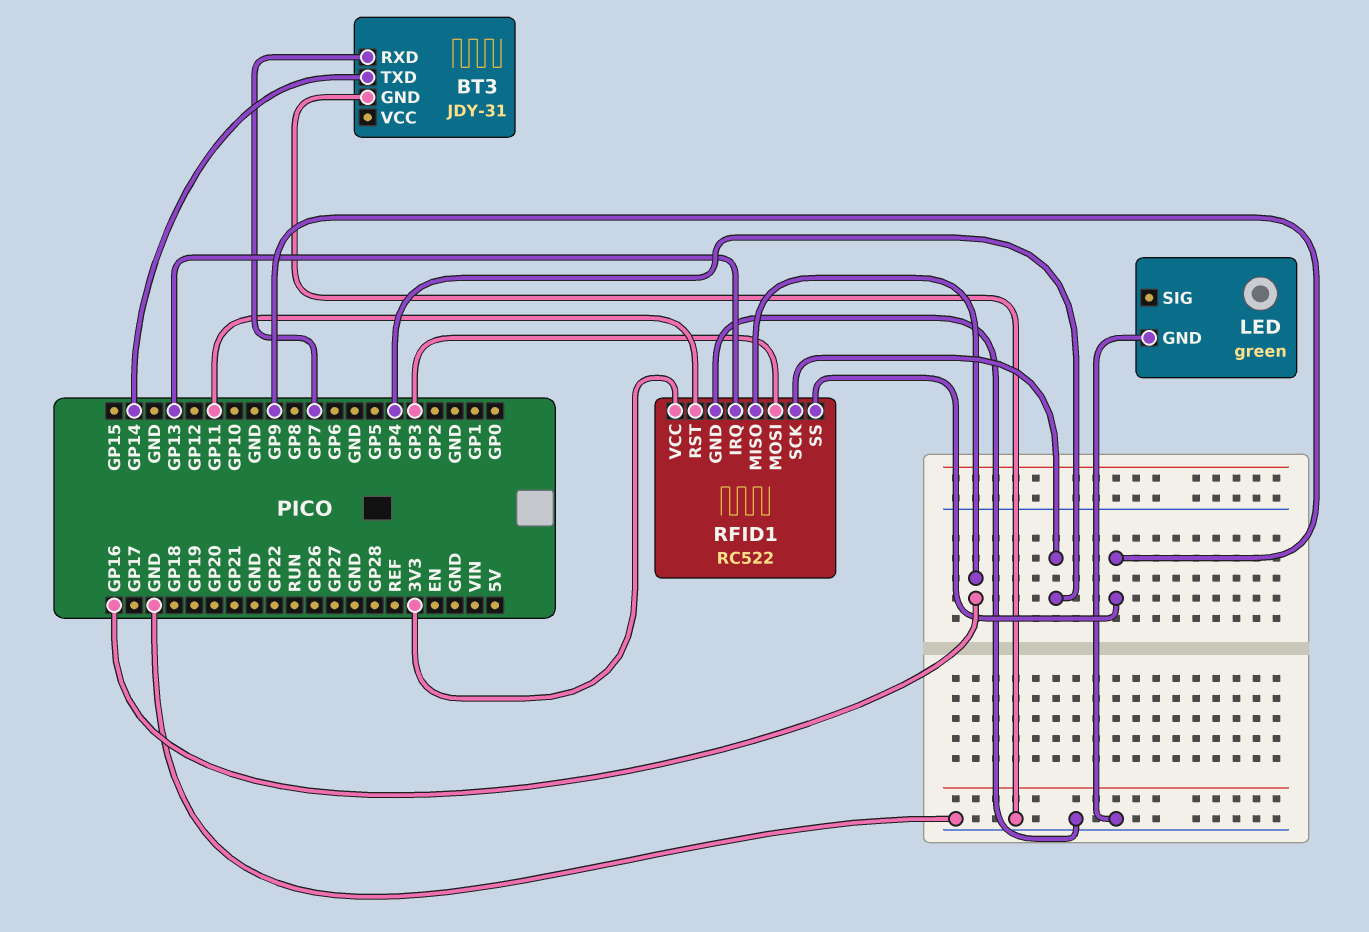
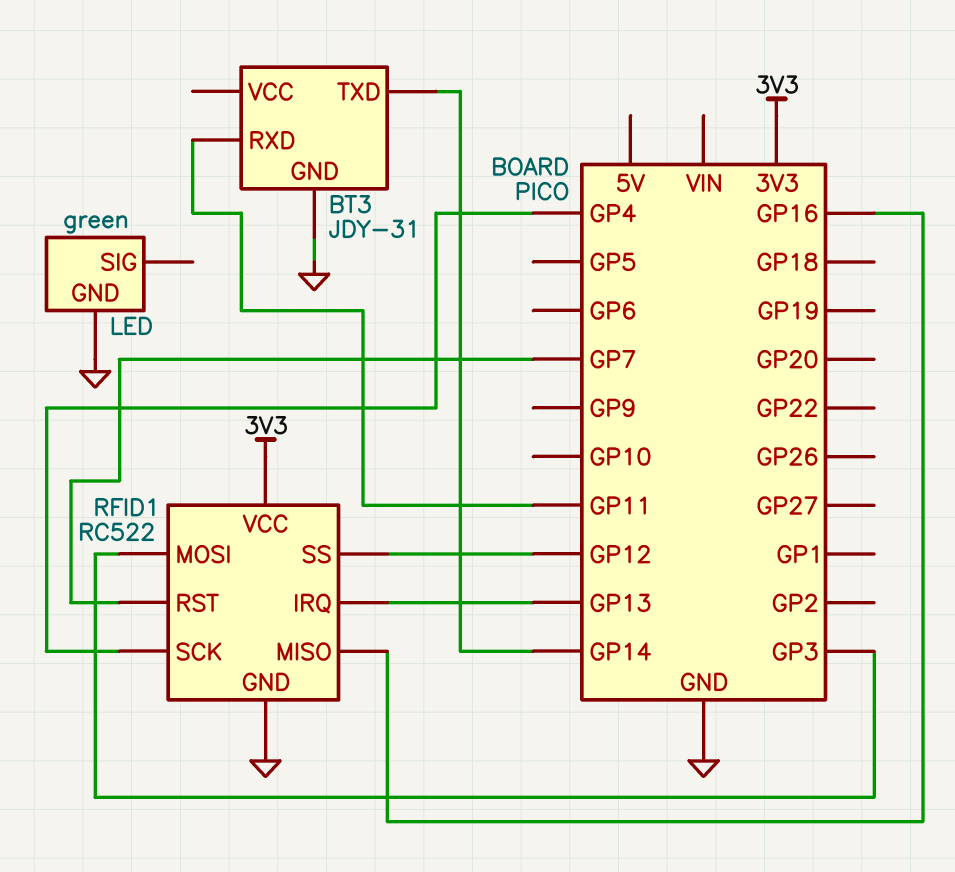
BT3 pin RXD: GP7 -> GP11
RFID1 pin RST: GP11 -> GP7
RFID1 pin SS: GP9 -> GP12

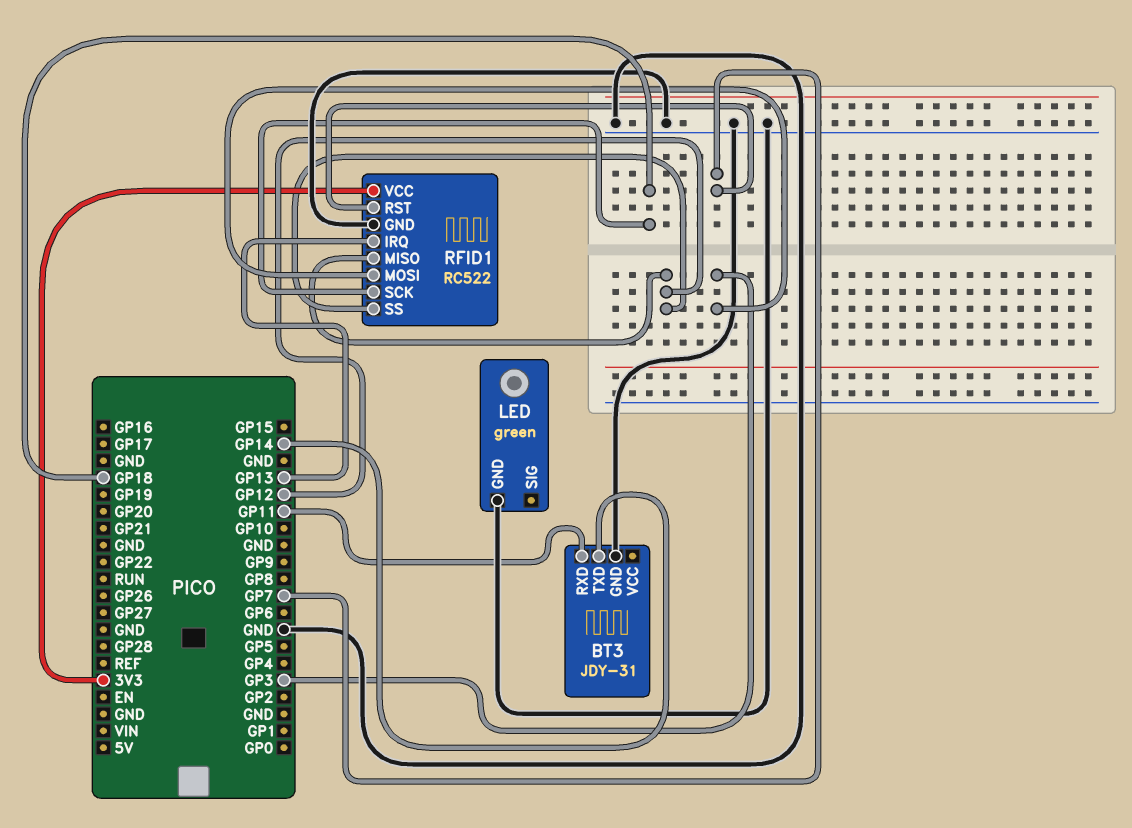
RFID1 pin MISO: GP16 -> GP12
RFID1 pin SCK: GP4 -> GP18

